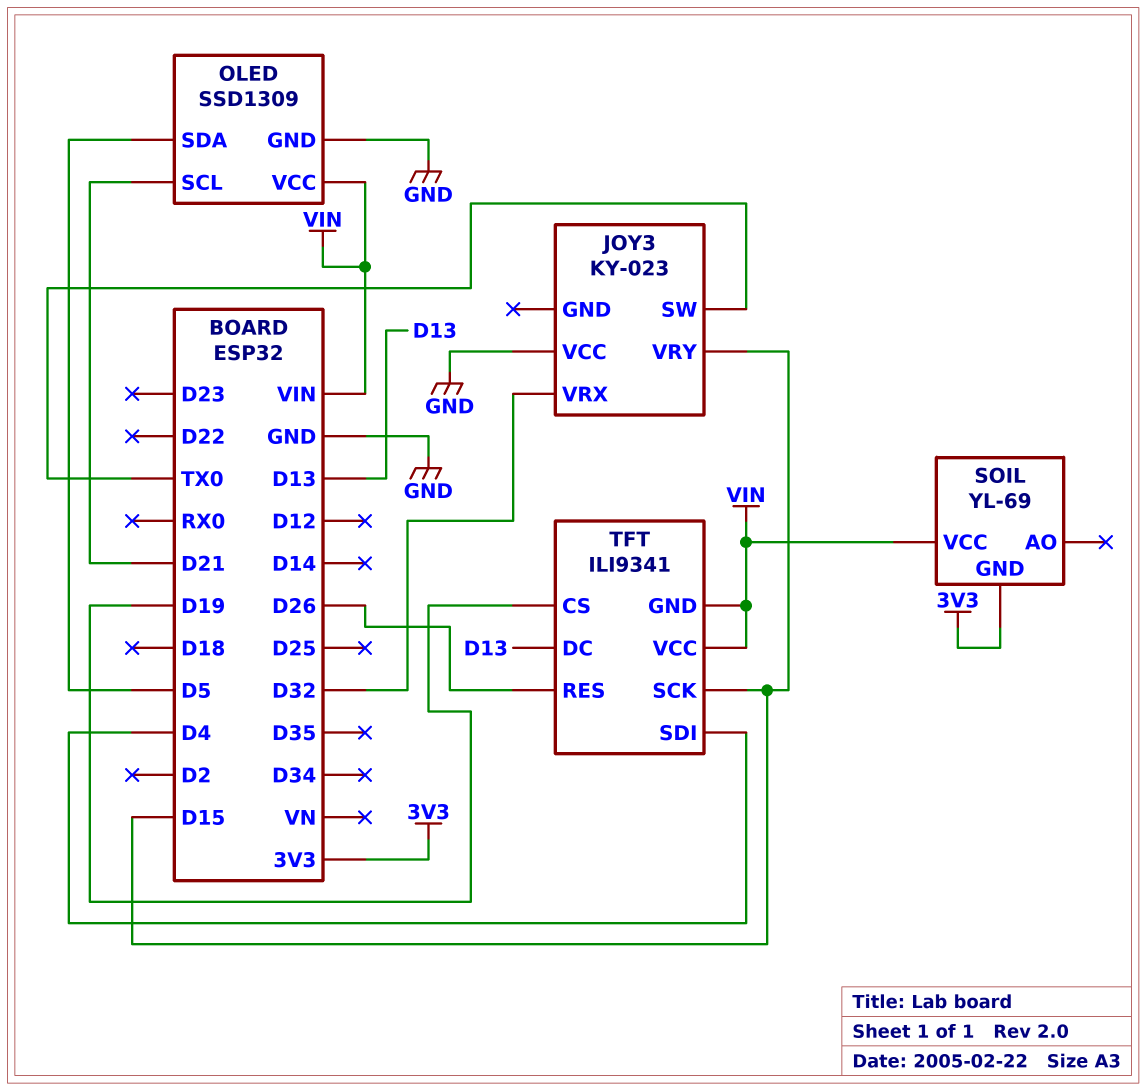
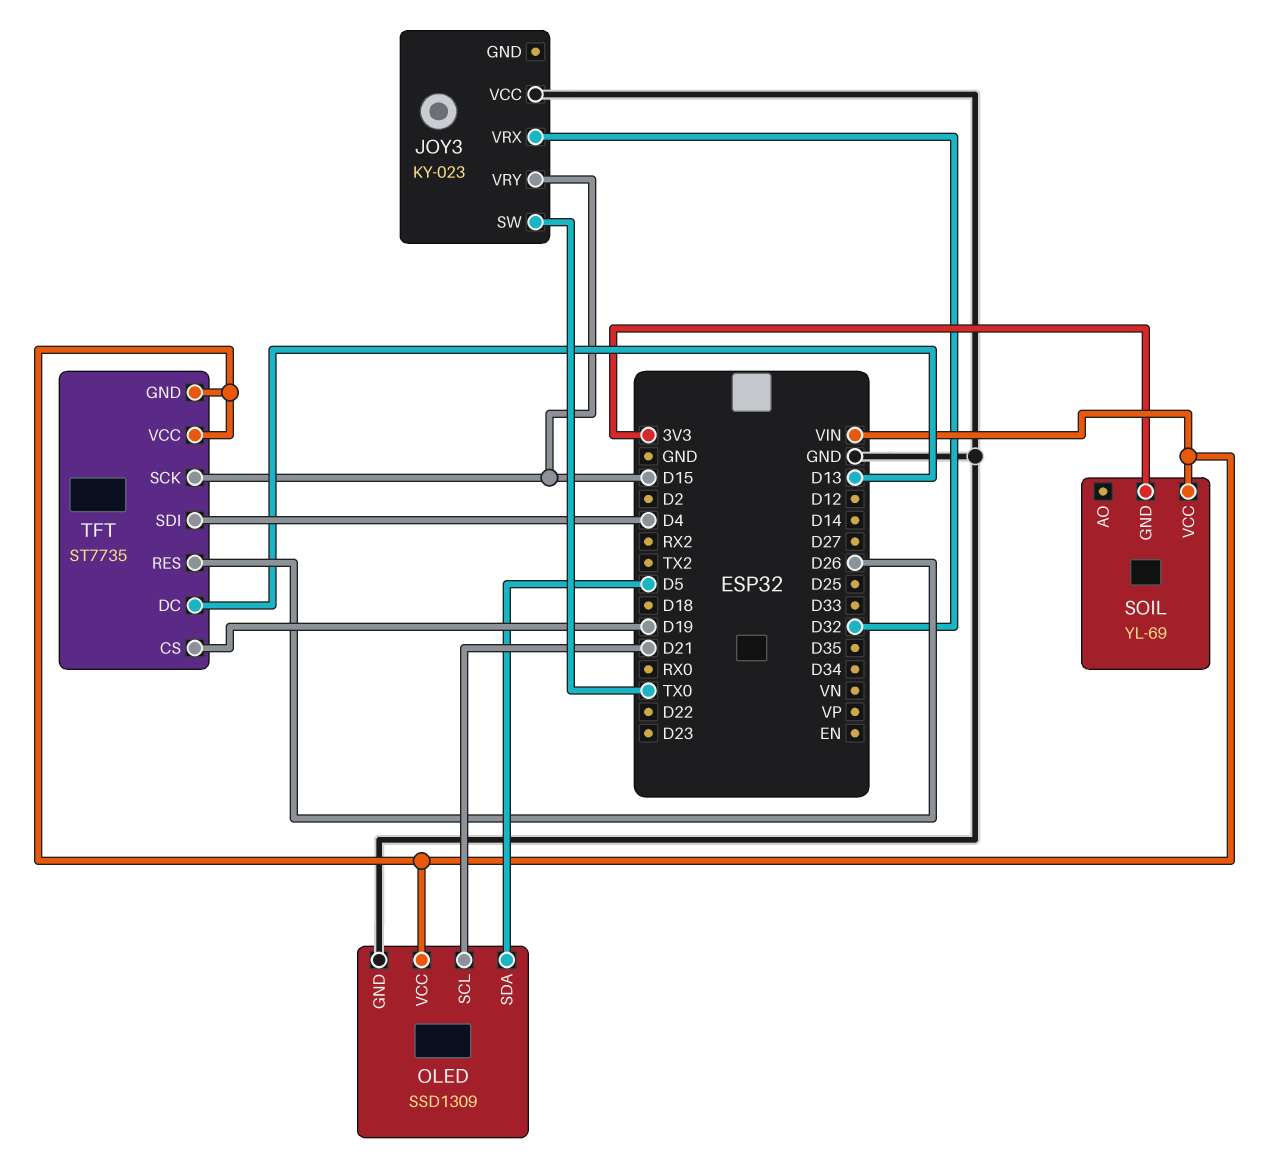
TFT: ILI9341 -> ST7735

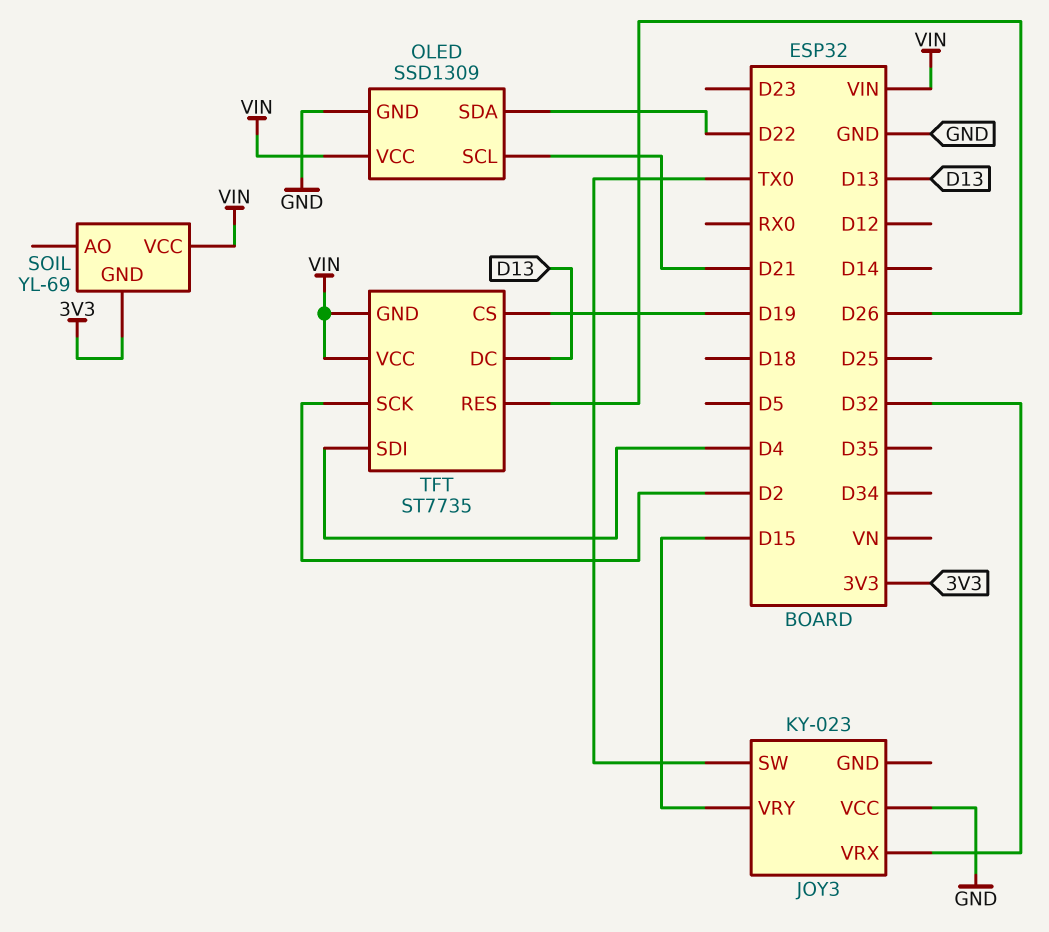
OLED pin SDA: D5 -> D22
TFT pin SCK: D15 -> D2

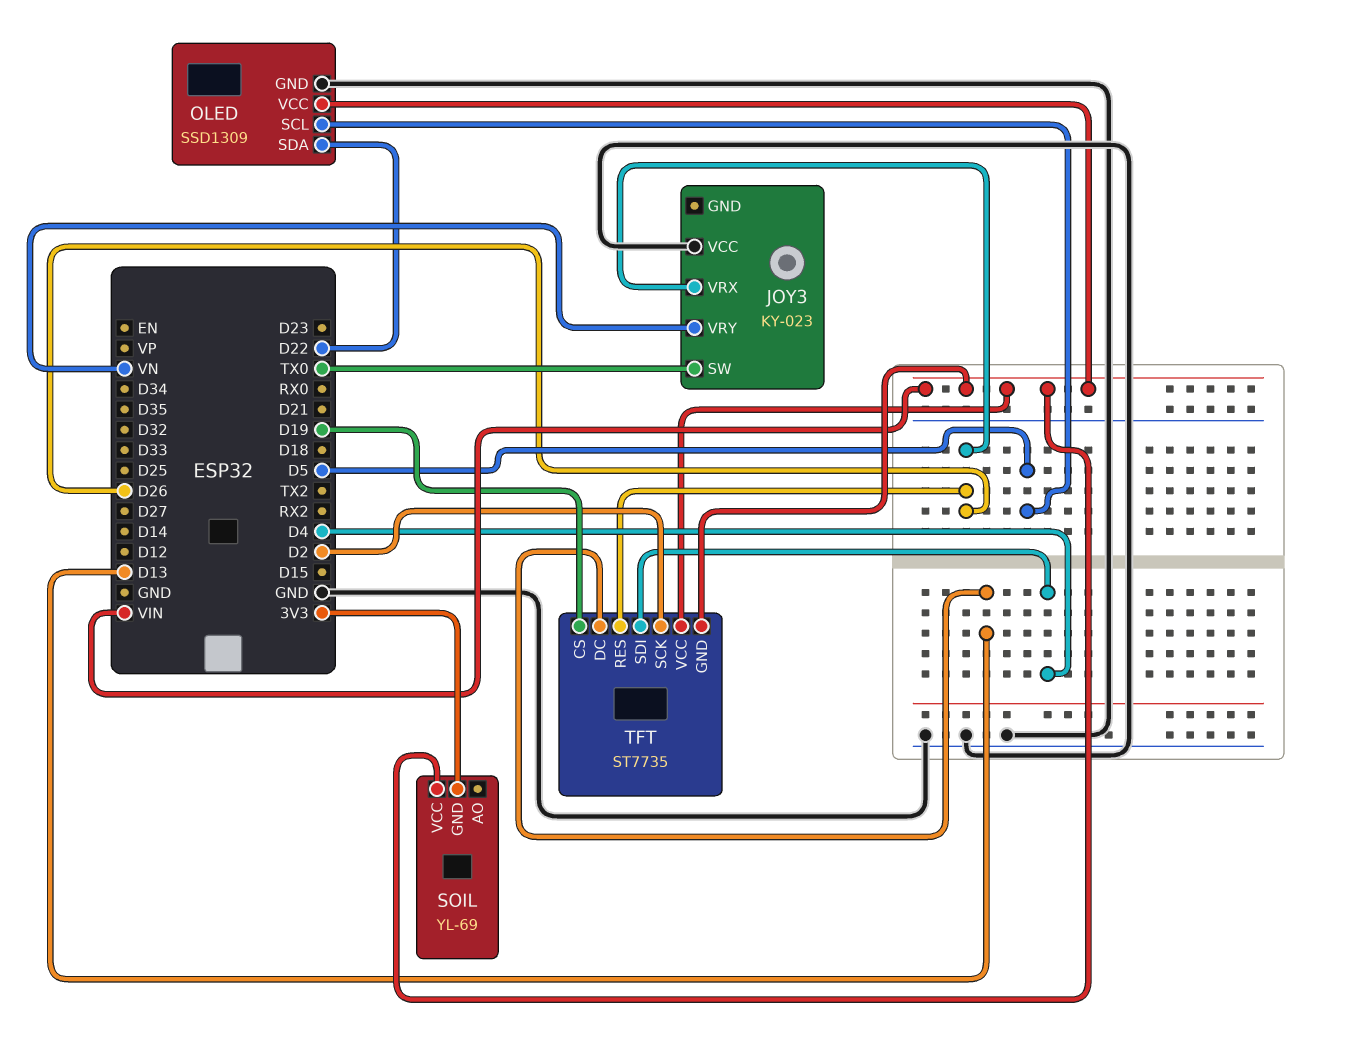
JOY3 pin VRX: D32 -> D26
JOY3 pin VRY: D15 -> VN
OLED pin SCL: D21 -> D5

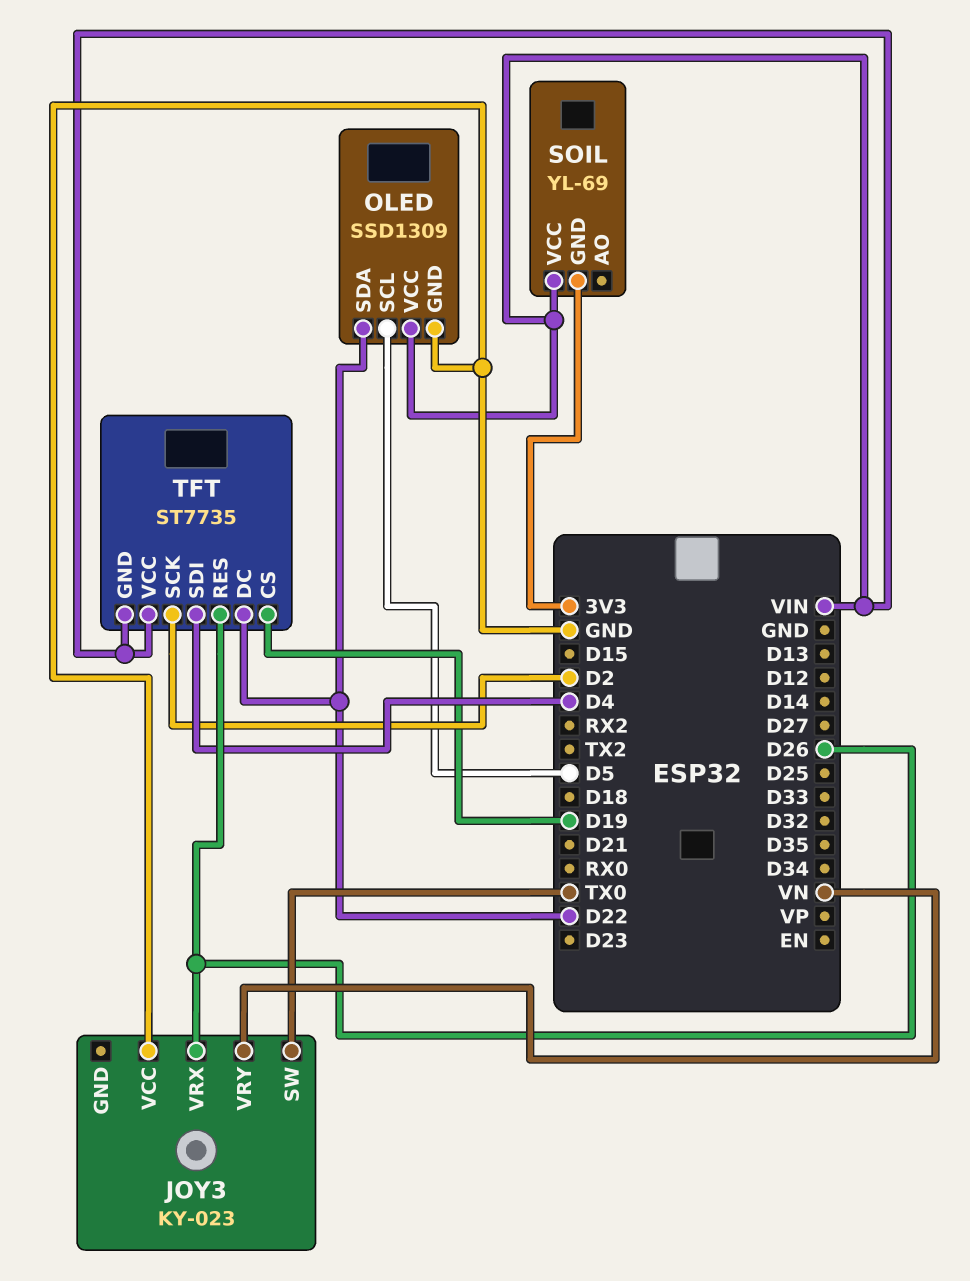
TFT pin DC: D13 -> D22

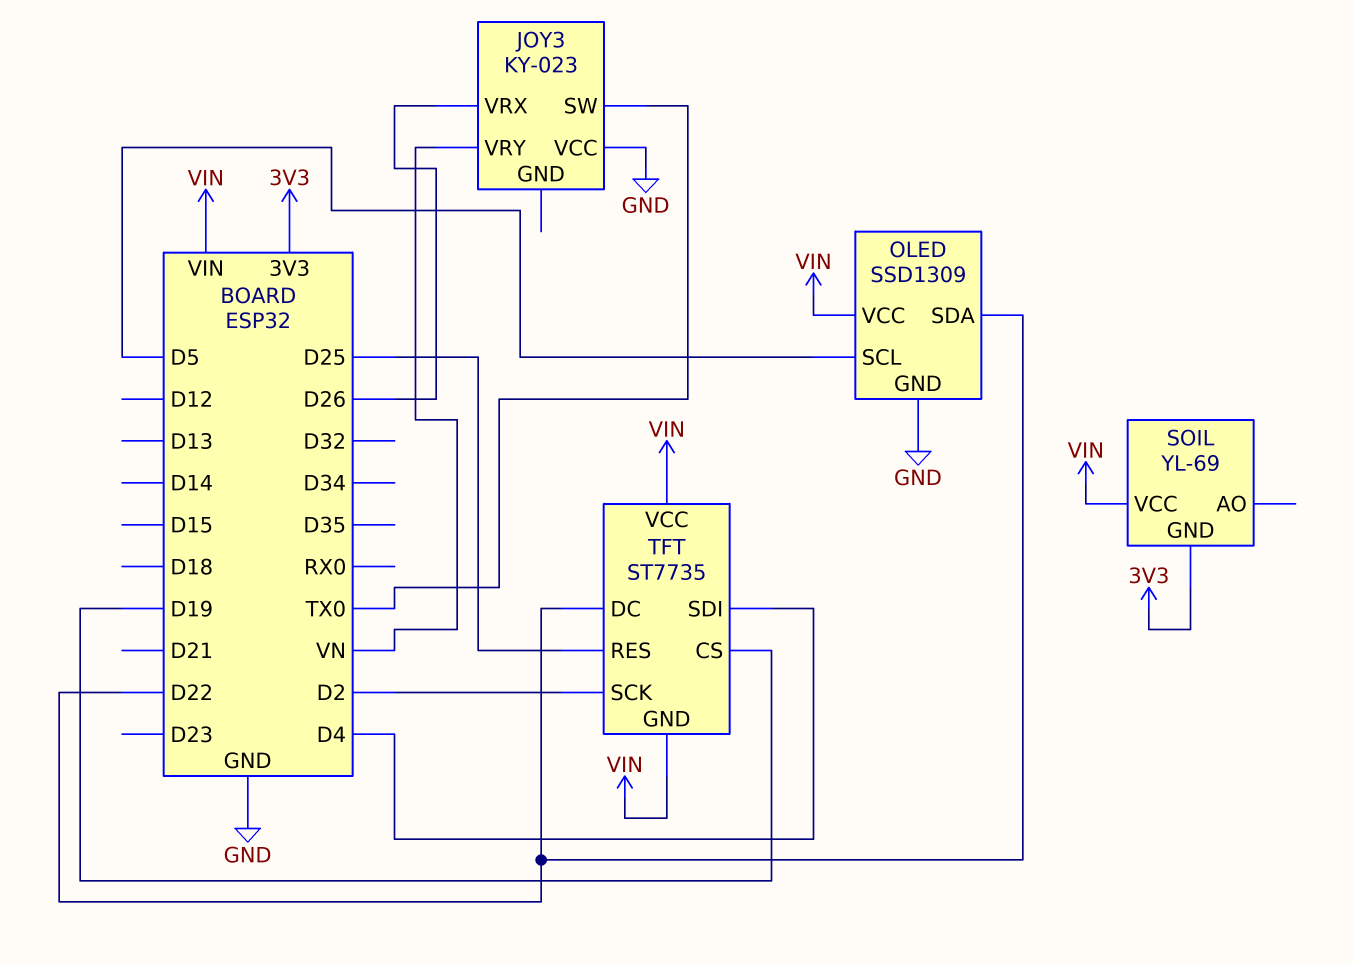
TFT pin RES: D26 -> D25

